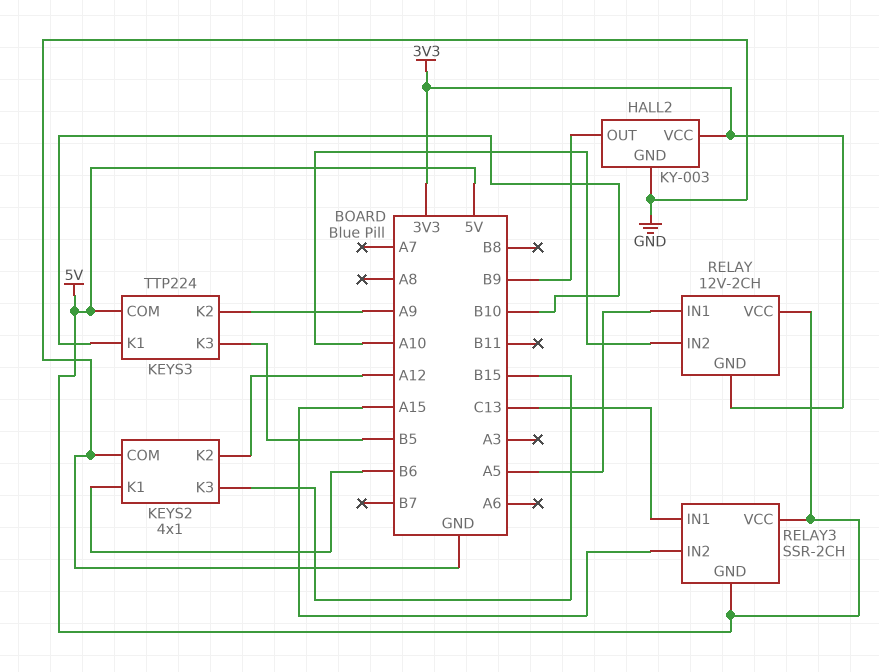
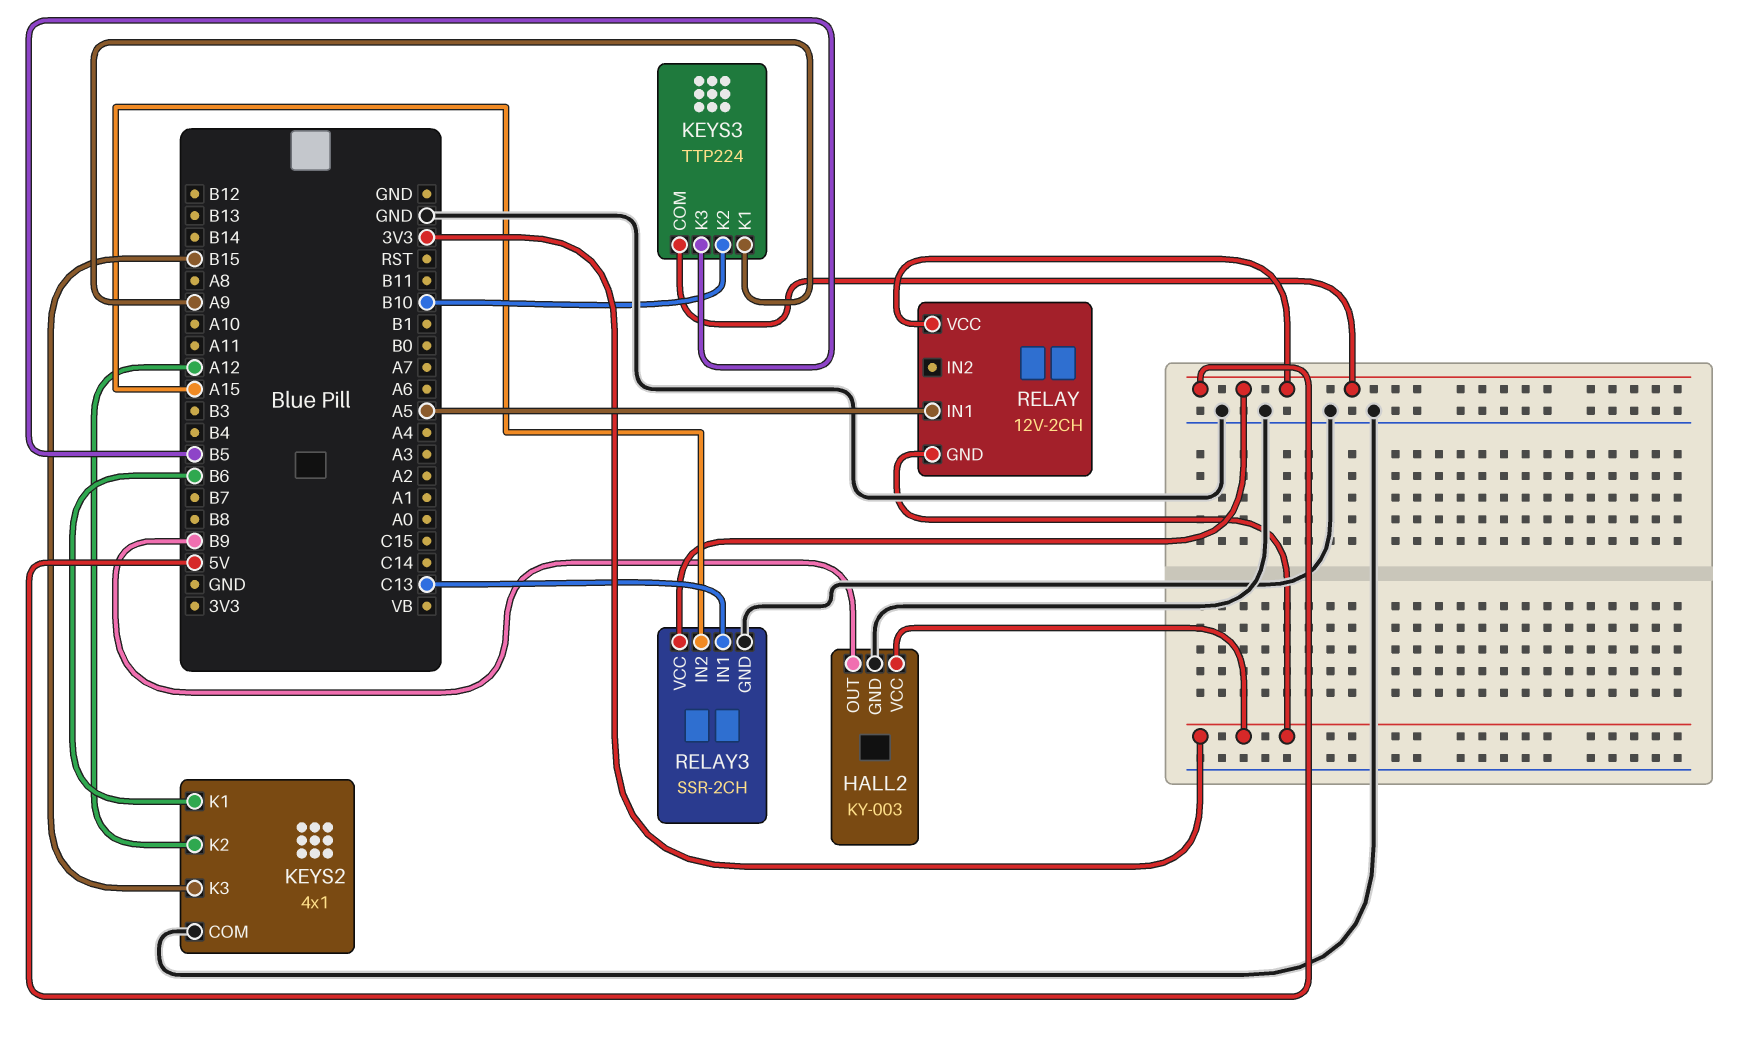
KEYS3 pin K1: B10 -> A9
KEYS3 pin K2: A9 -> B10
RELAY pin IN2: A10 -> none
RELAY3 pin GND: 5V -> GND

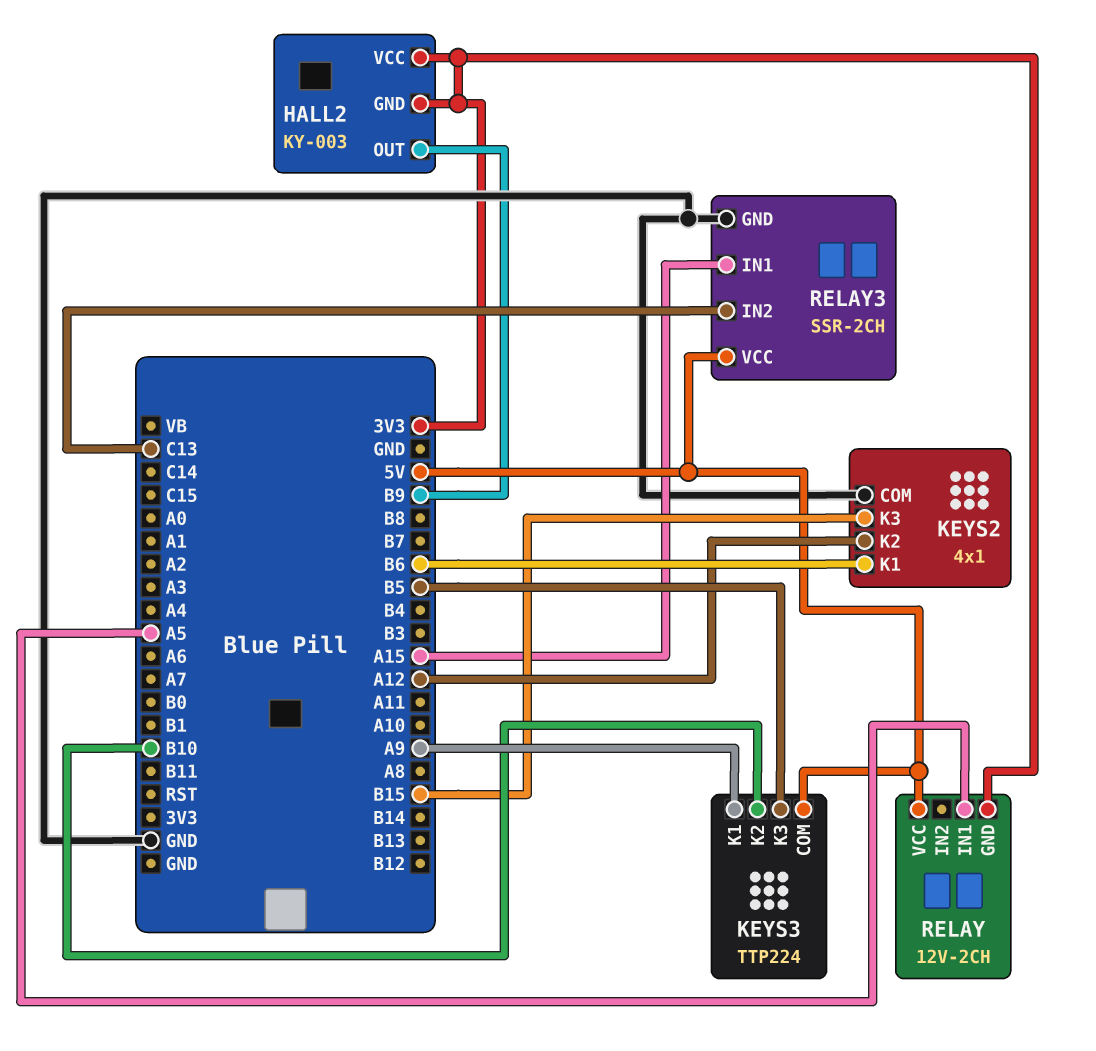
HALL2 pin GND: GND -> 3V3
RELAY3 pin IN1: C13 -> A15
RELAY3 pin IN2: A15 -> C13

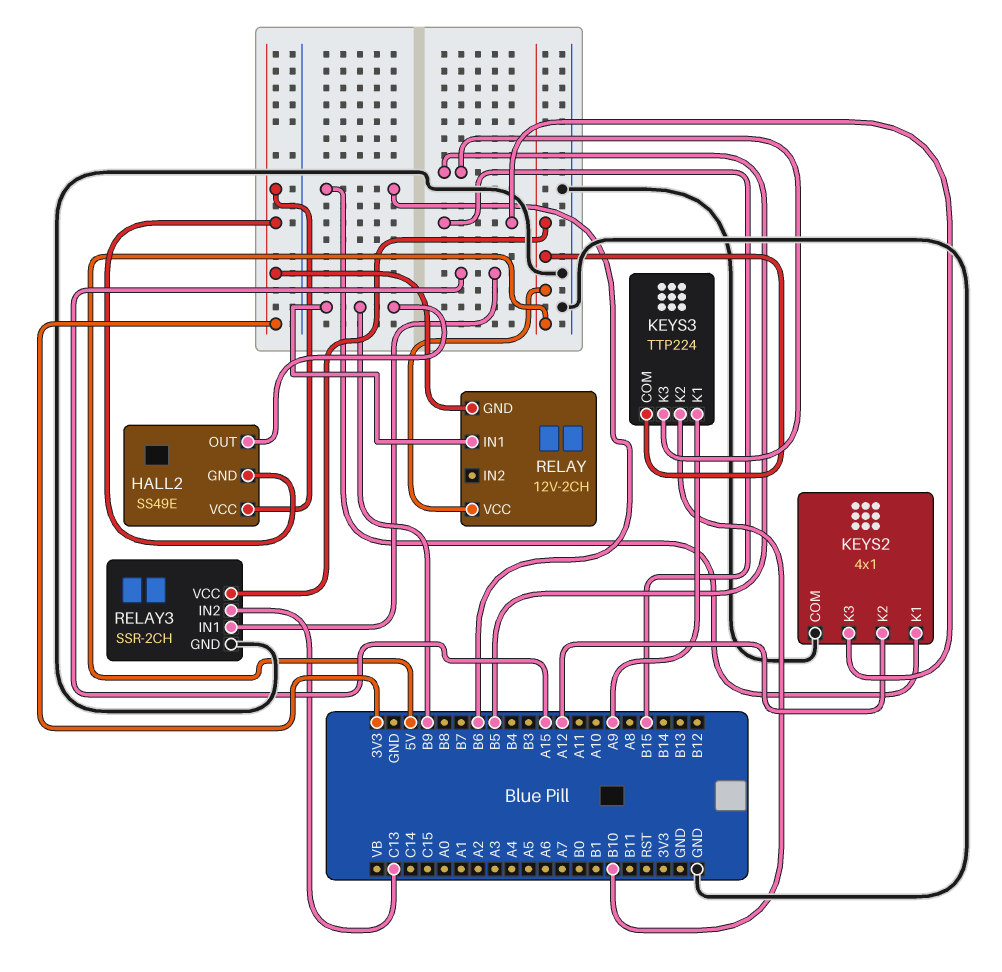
HALL2: KY-003 -> SS49E
RELAY pin IN1: A5 -> B9

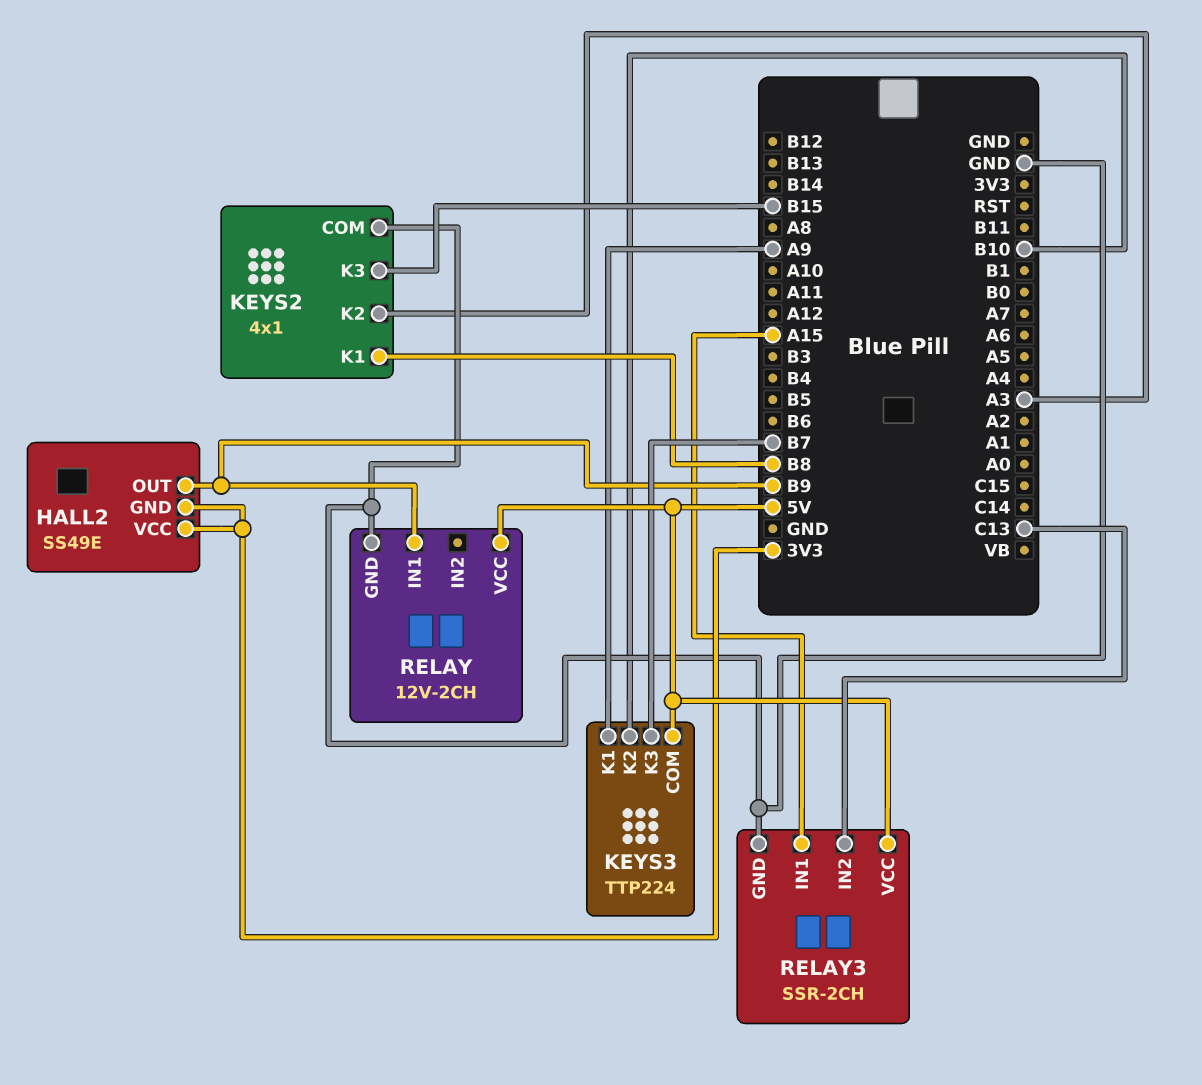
KEYS2 pin K1: B6 -> B8
KEYS2 pin K2: A12 -> A3
KEYS3 pin K3: B5 -> B7
RELAY pin GND: 3V3 -> GND

